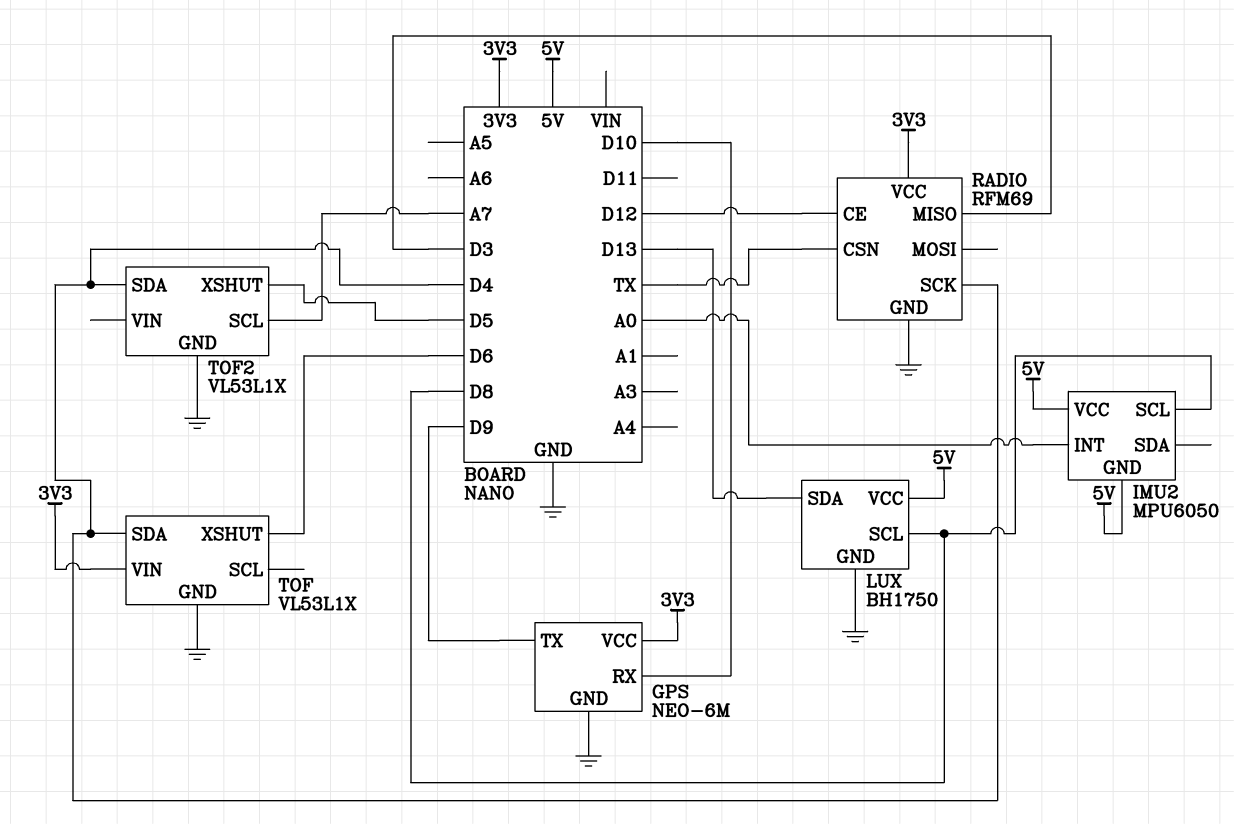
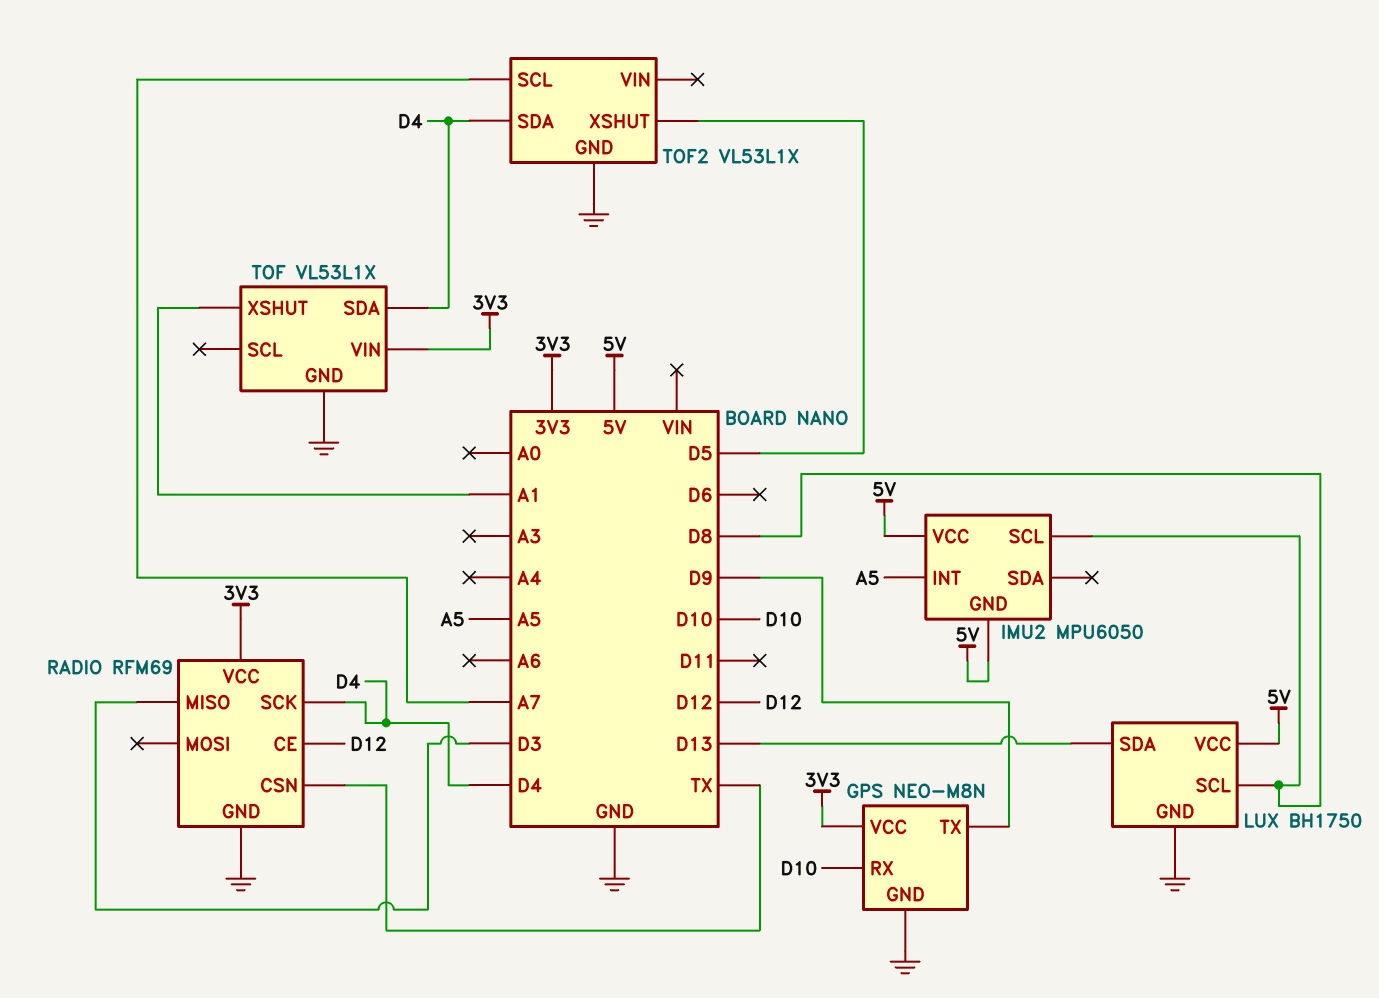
GPS: NEO-6M -> NEO-M8N
IMU2 pin INT: A0 -> A5
TOF pin XSHUT: D6 -> A1

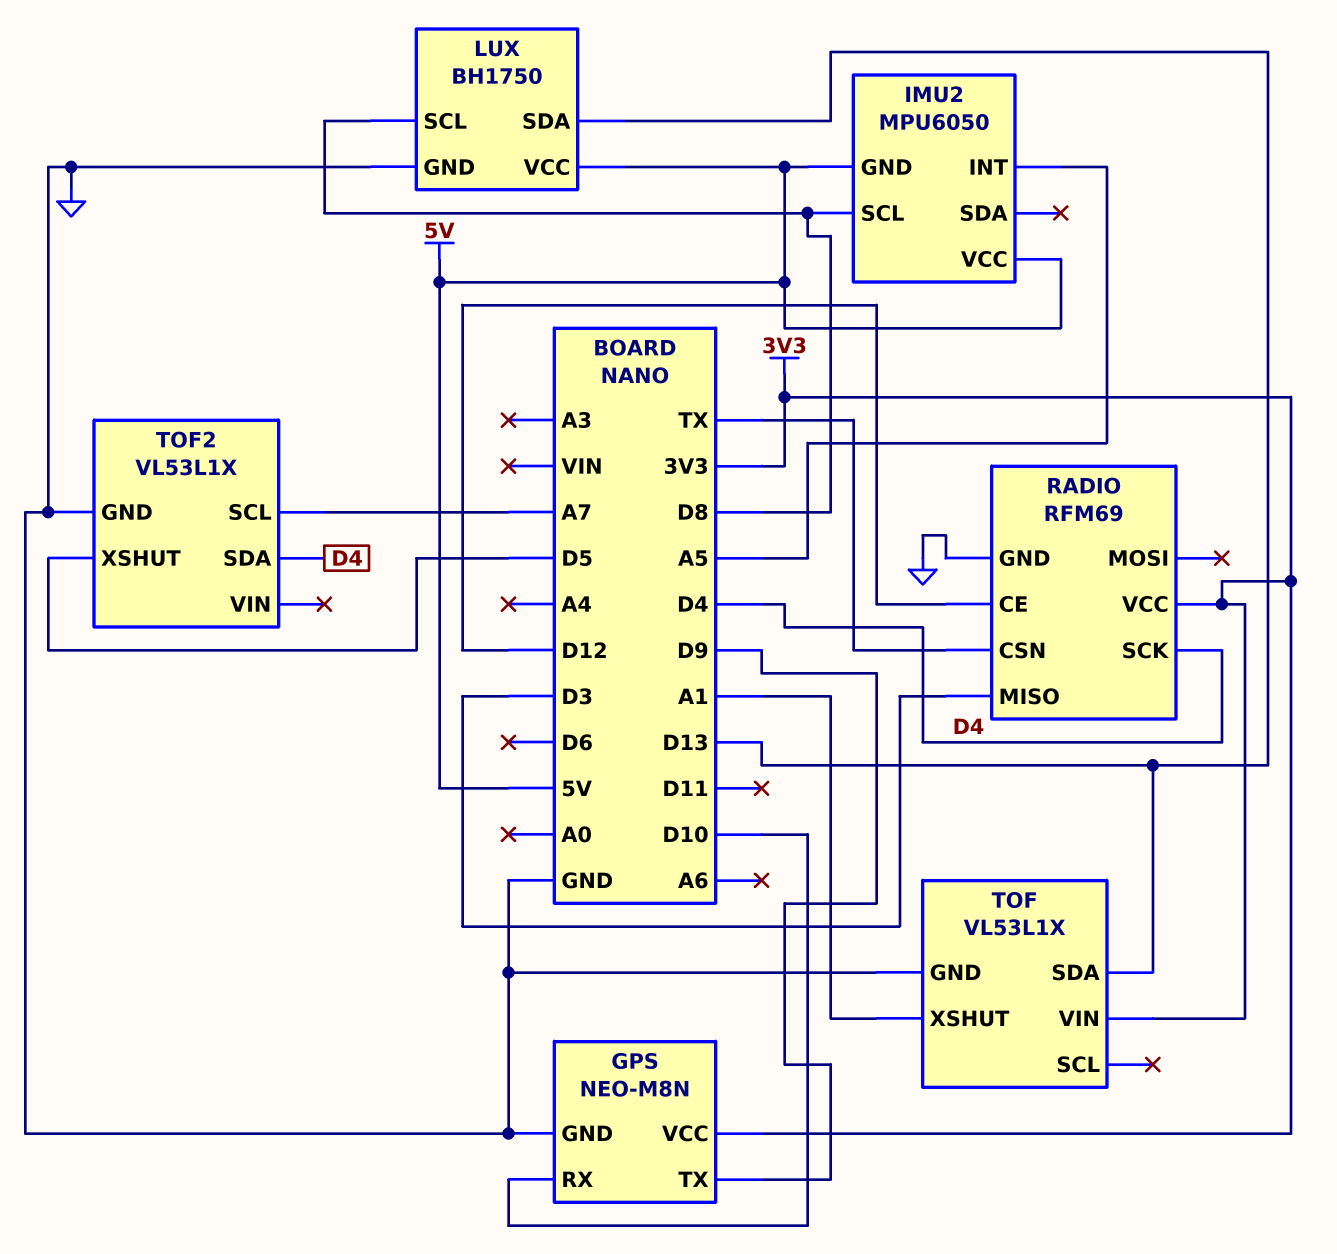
TOF pin SDA: D4 -> D13

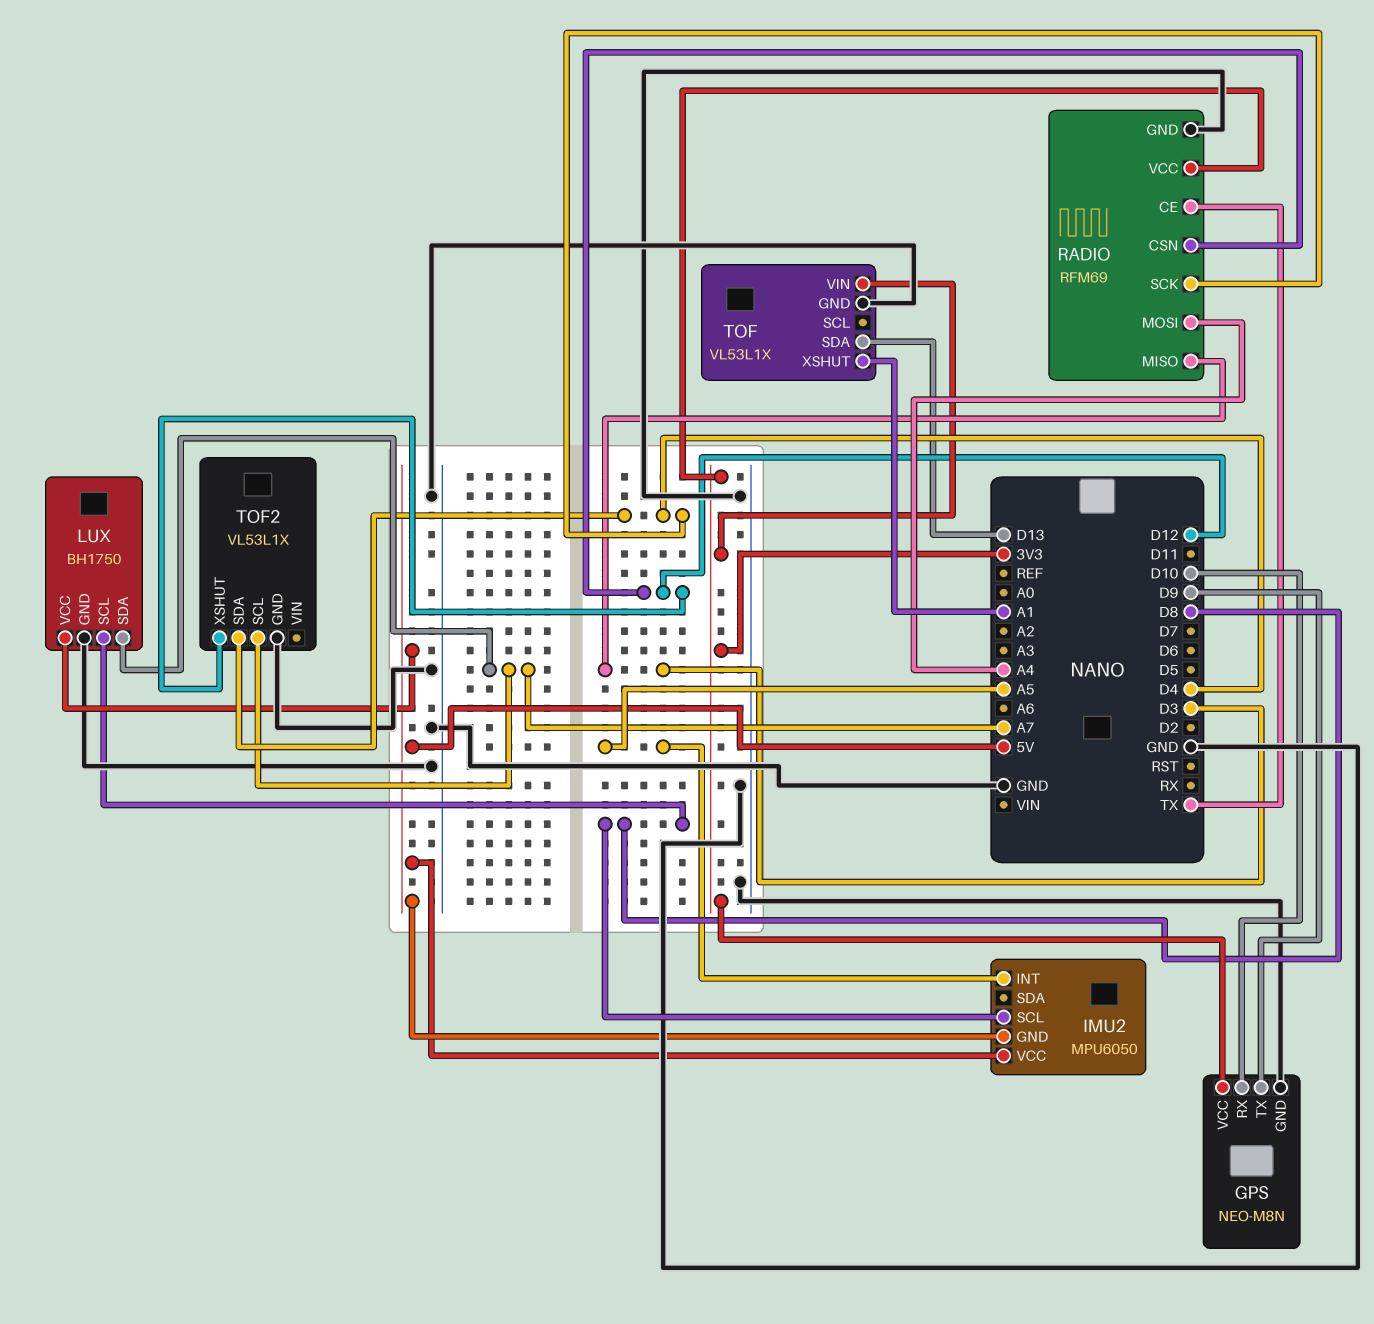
LUX pin SDA: D13 -> A7
RADIO pin CE: D12 -> TX
RADIO pin CSN: TX -> D12
RADIO pin MOSI: none -> A4
TOF2 pin XSHUT: D5 -> D12

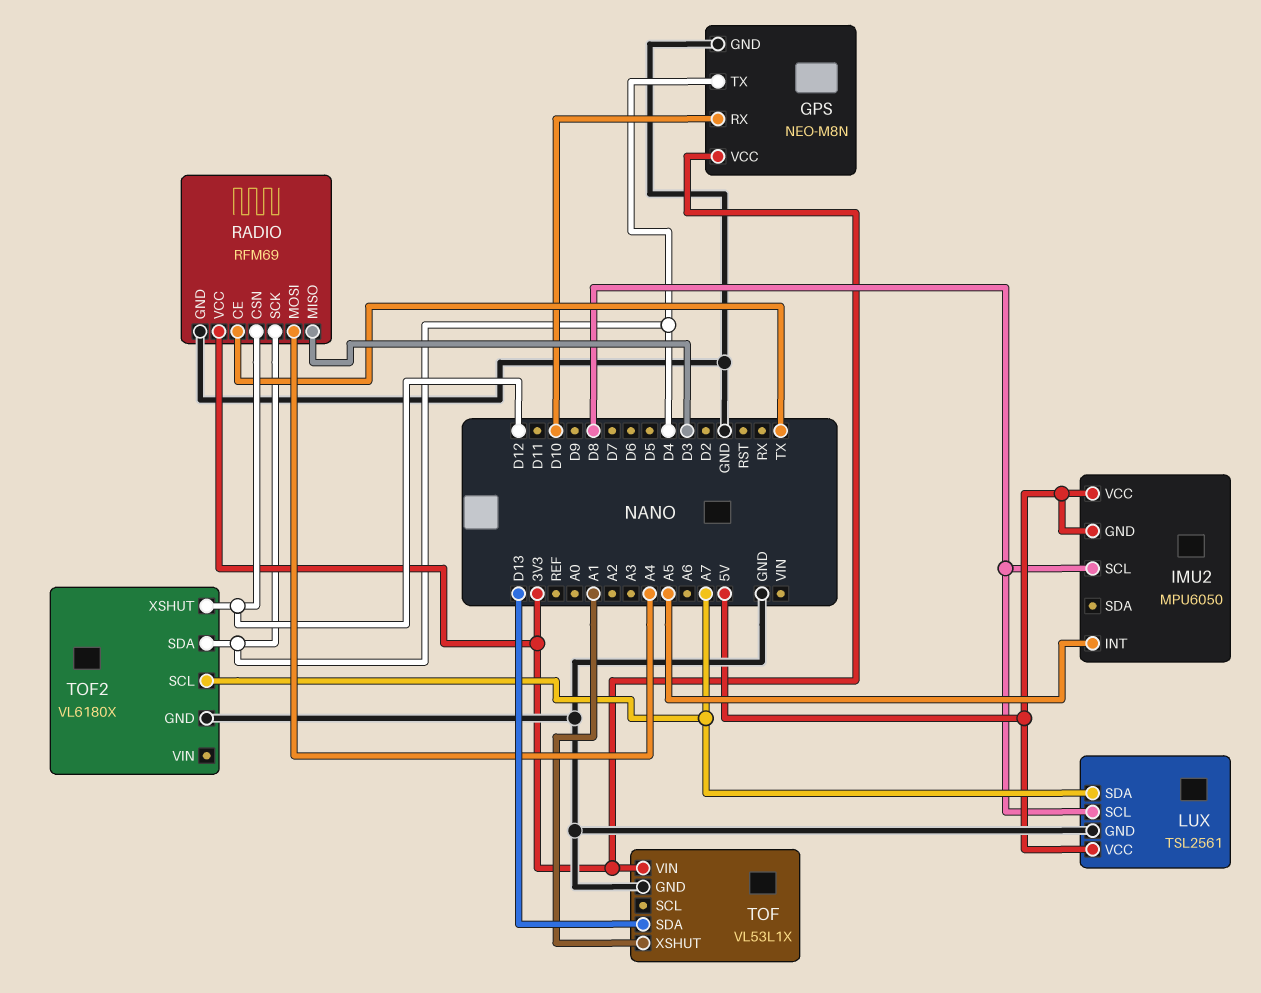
GPS pin TX: D9 -> D4
LUX: BH1750 -> TSL2561
TOF2: VL53L1X -> VL6180X

